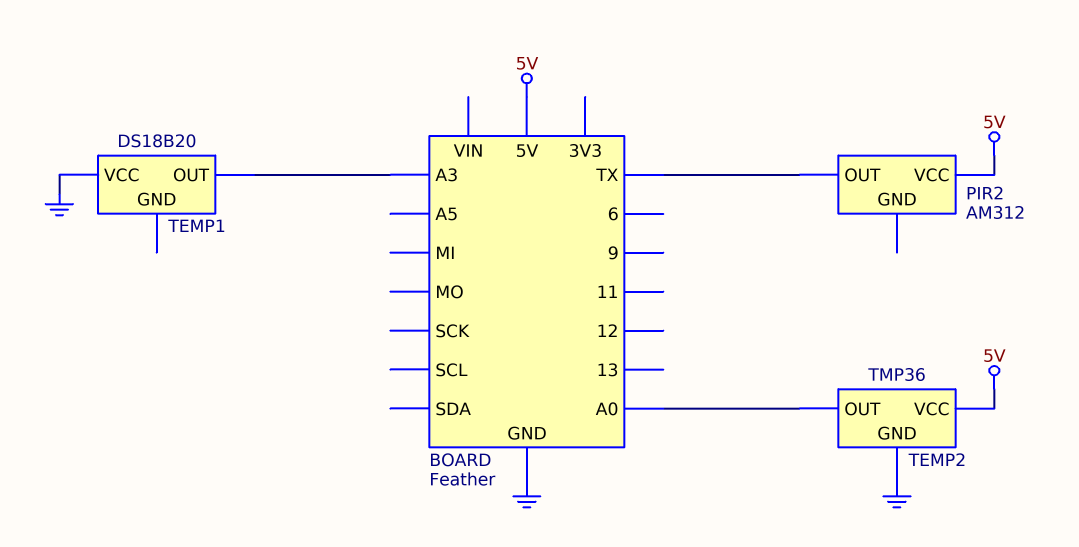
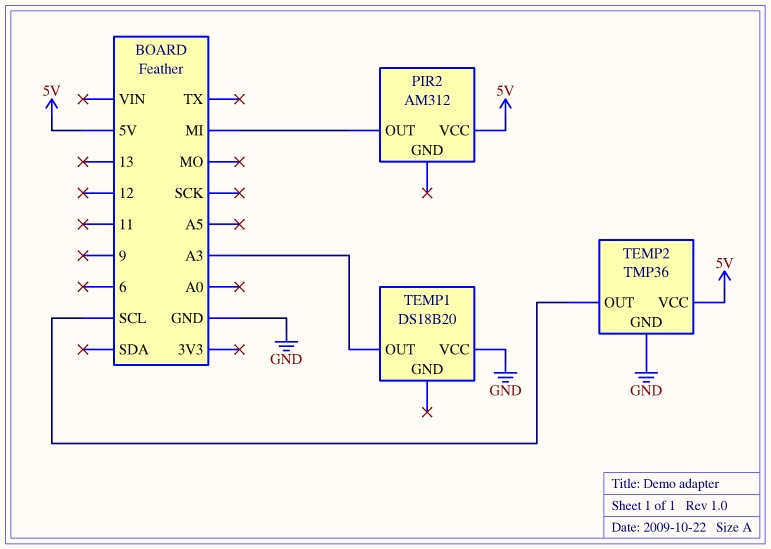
PIR2 pin OUT: TX -> MI
TEMP2 pin OUT: A0 -> SCL

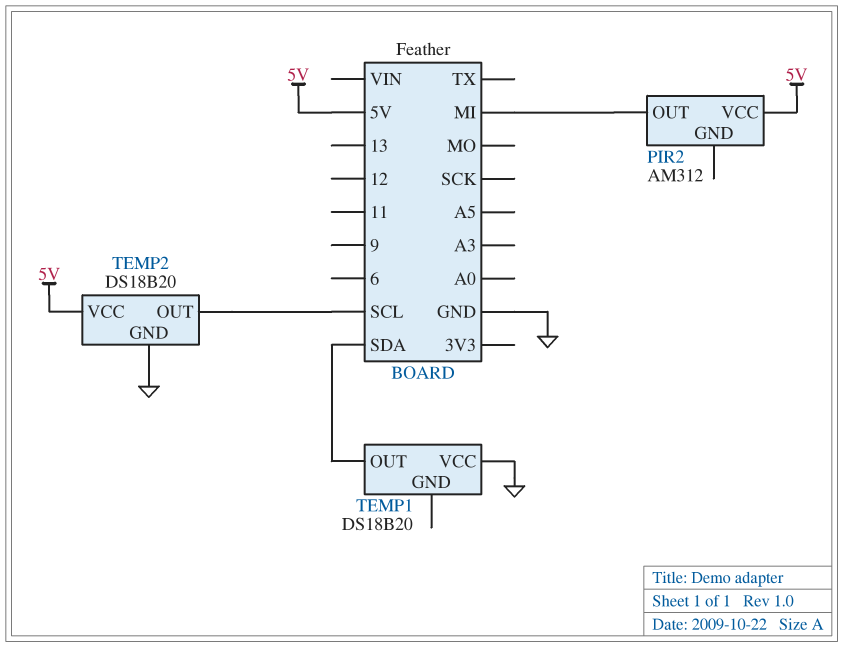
TEMP1 pin OUT: A3 -> SDA
TEMP2: TMP36 -> DS18B20

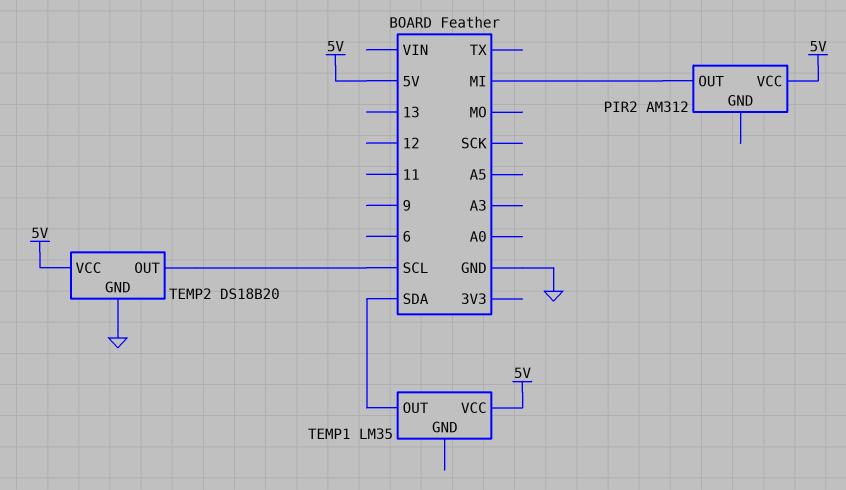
TEMP1: DS18B20 -> LM35
TEMP1 pin VCC: GND -> 5V

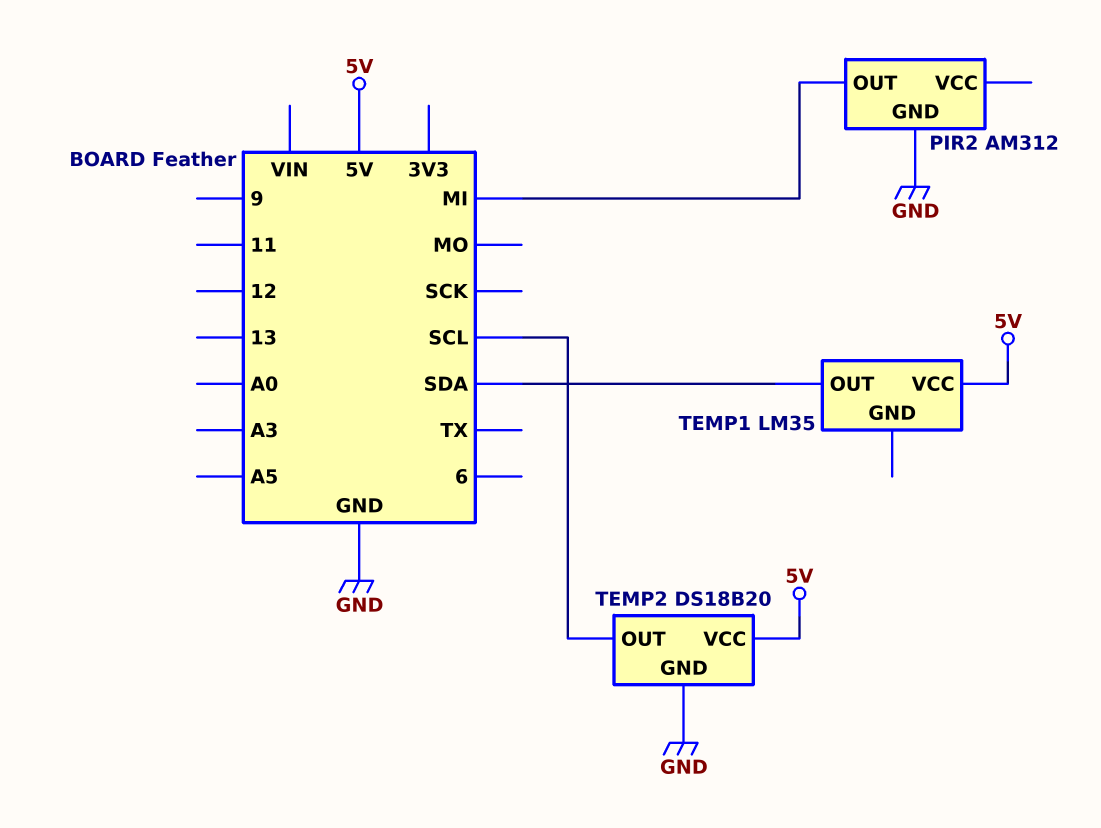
PIR2 pin GND: none -> GND
PIR2 pin VCC: 5V -> none

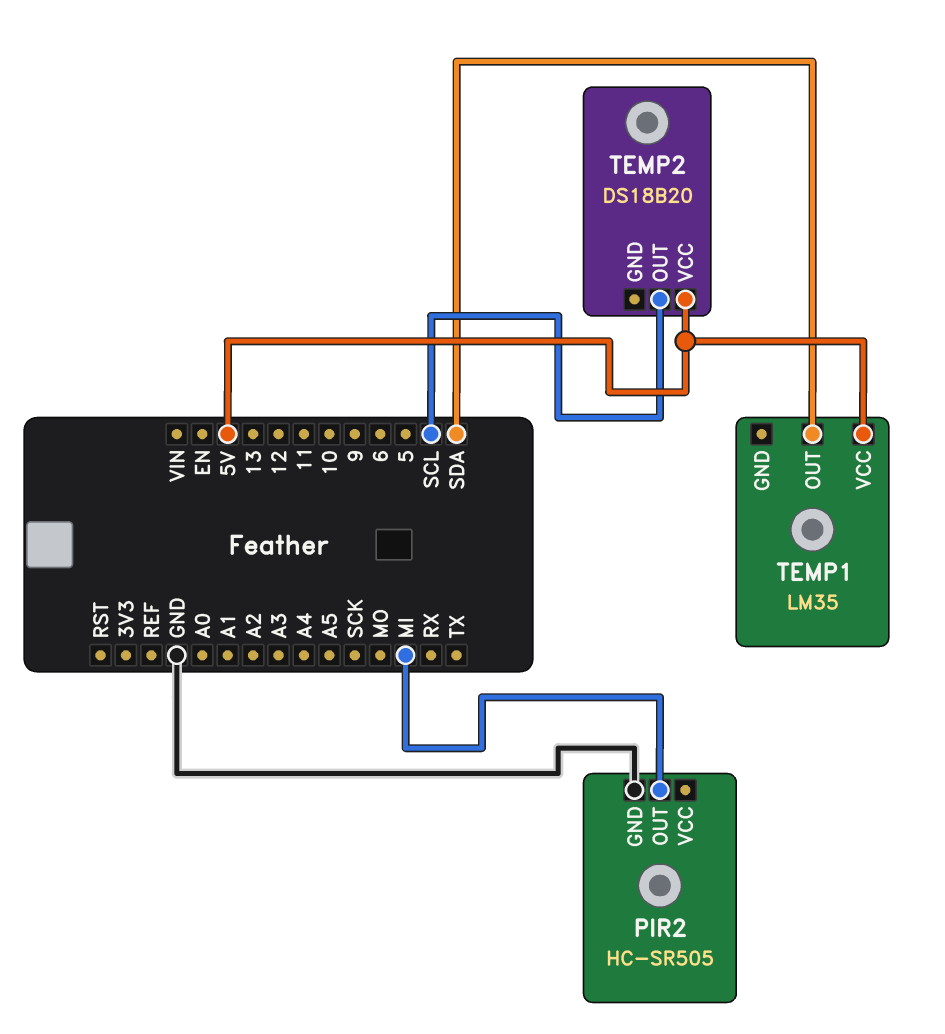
PIR2: AM312 -> HC-SR505
TEMP2 pin GND: GND -> none

